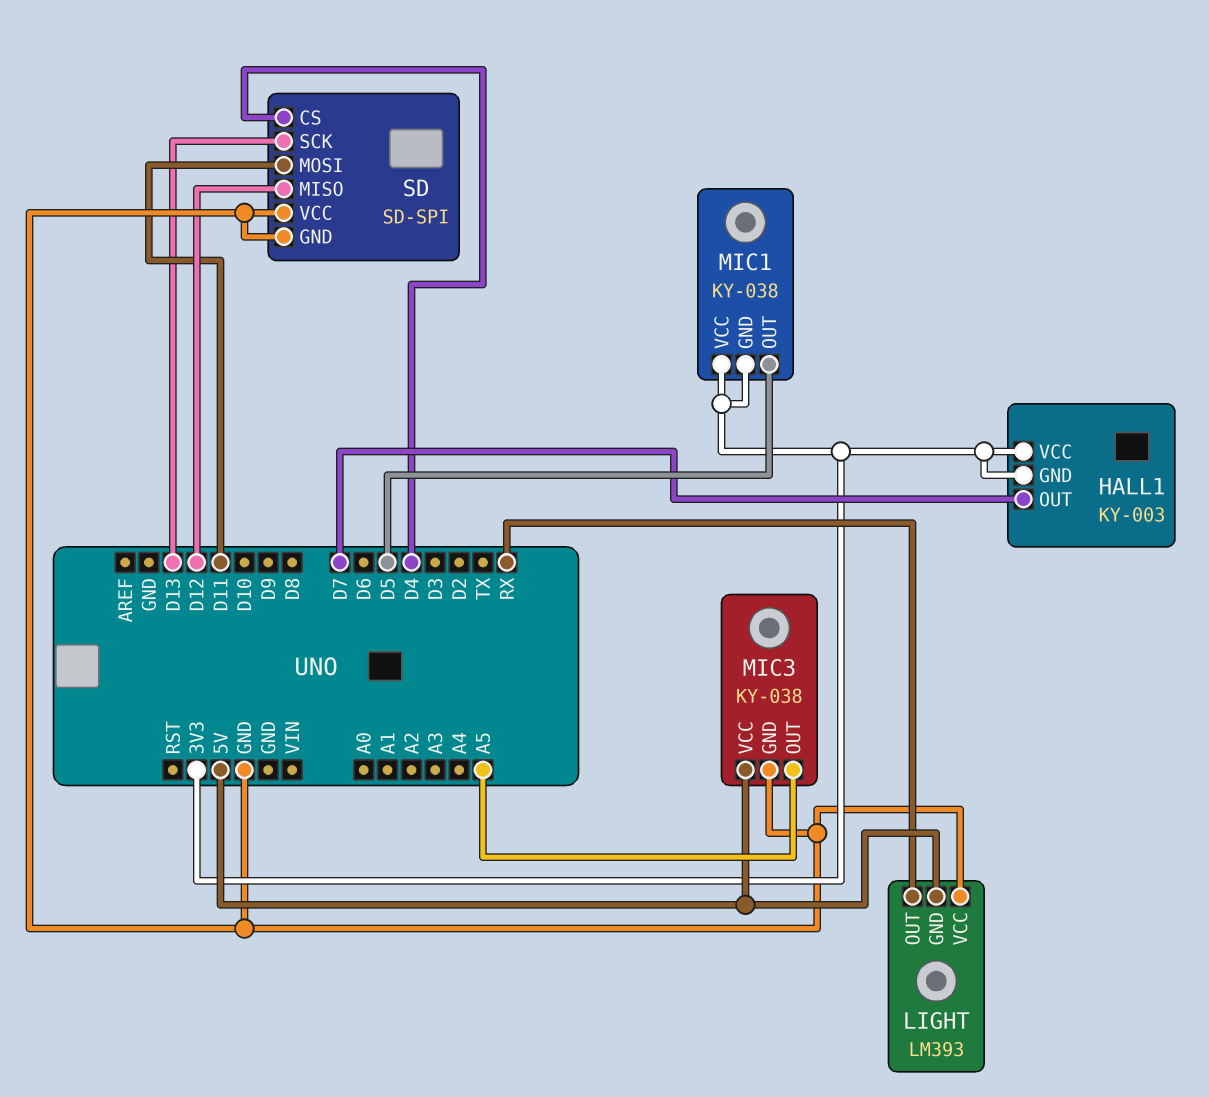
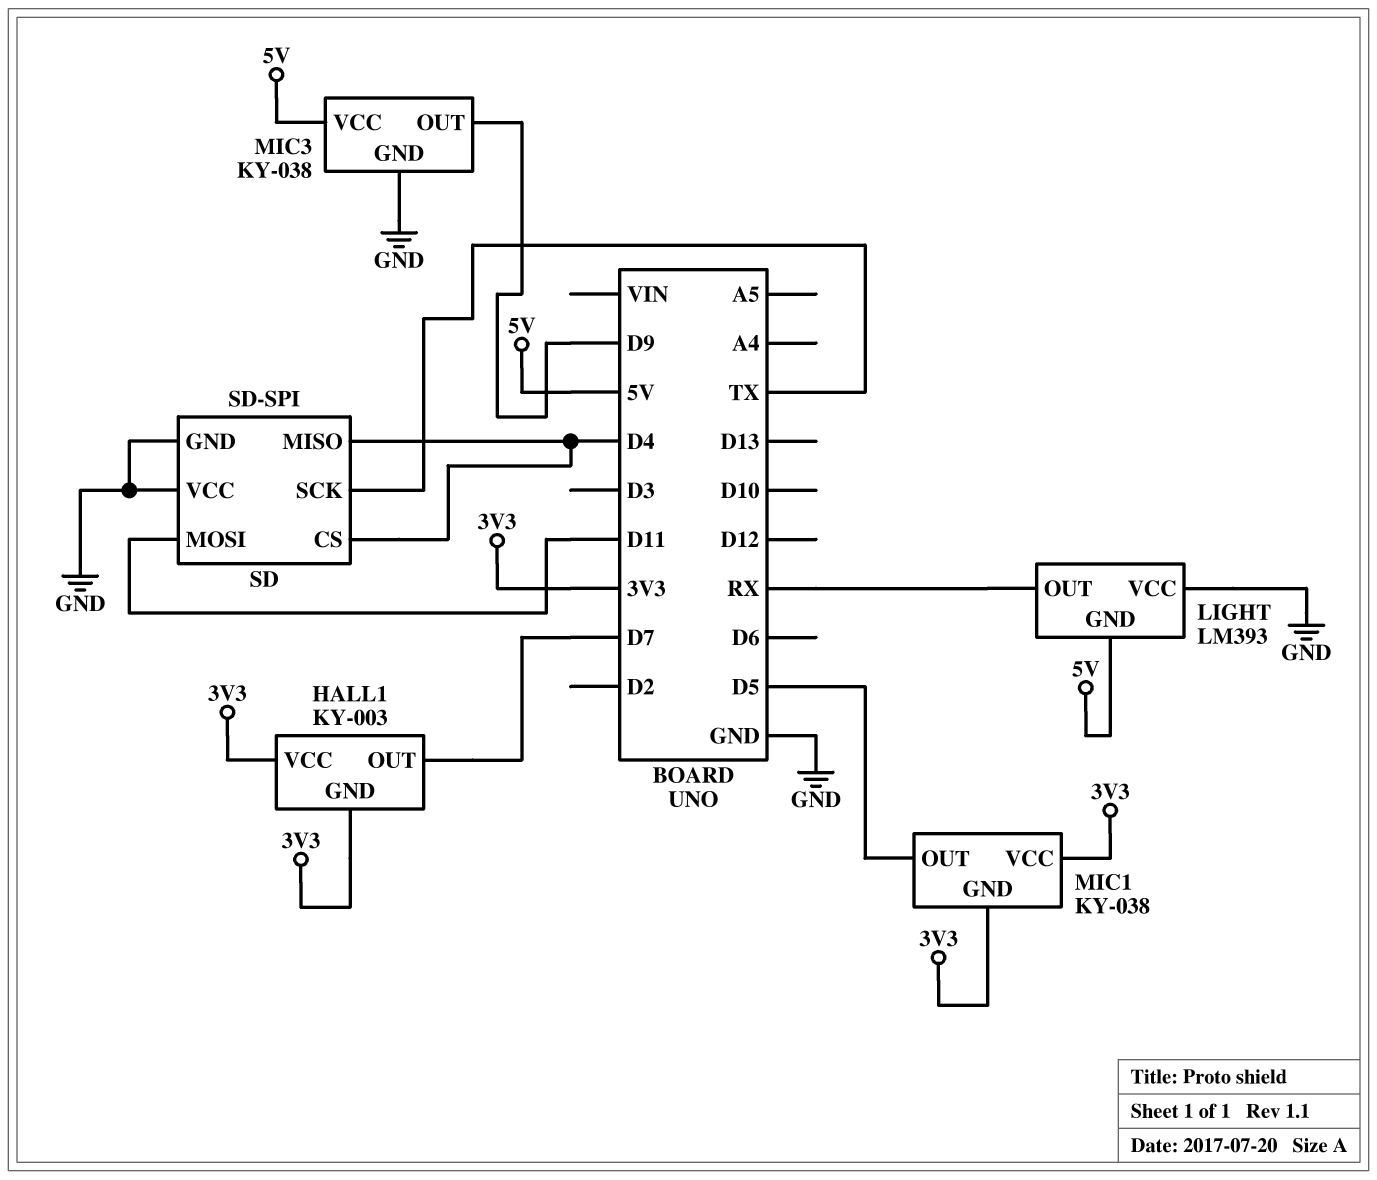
MIC3 pin OUT: A5 -> D9
SD pin MISO: D12 -> D4
SD pin SCK: D13 -> TX

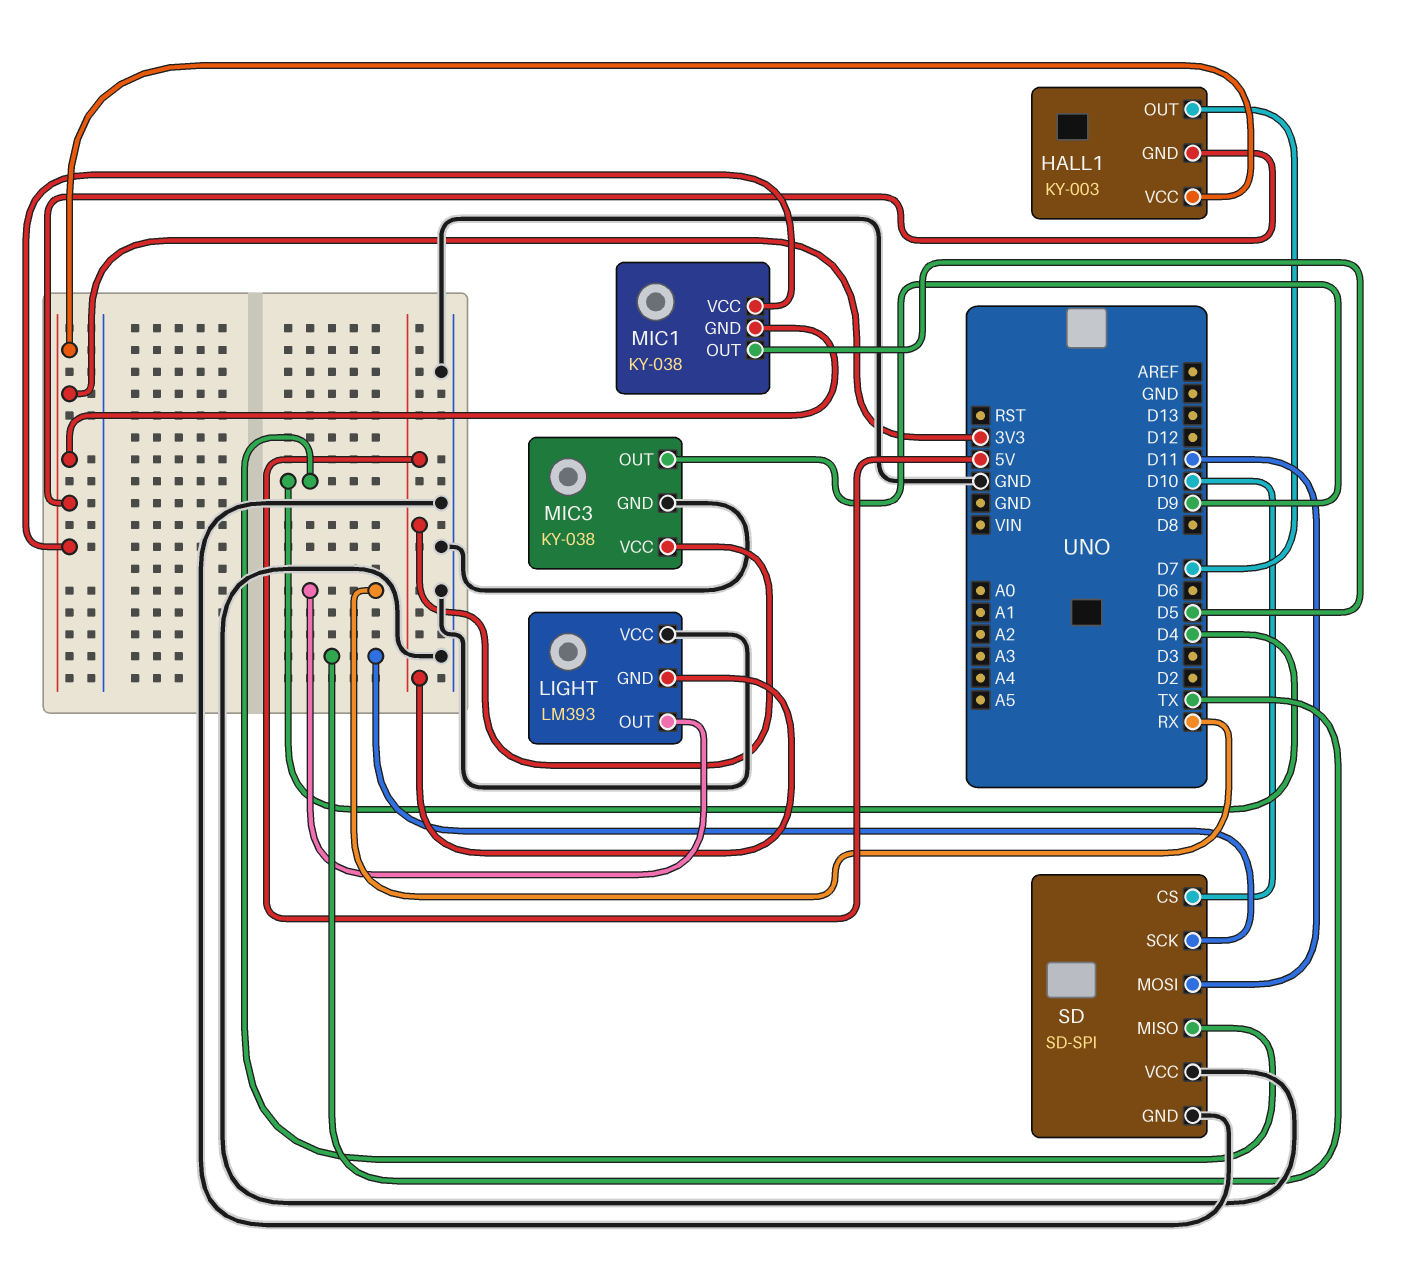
SD pin CS: D4 -> D10

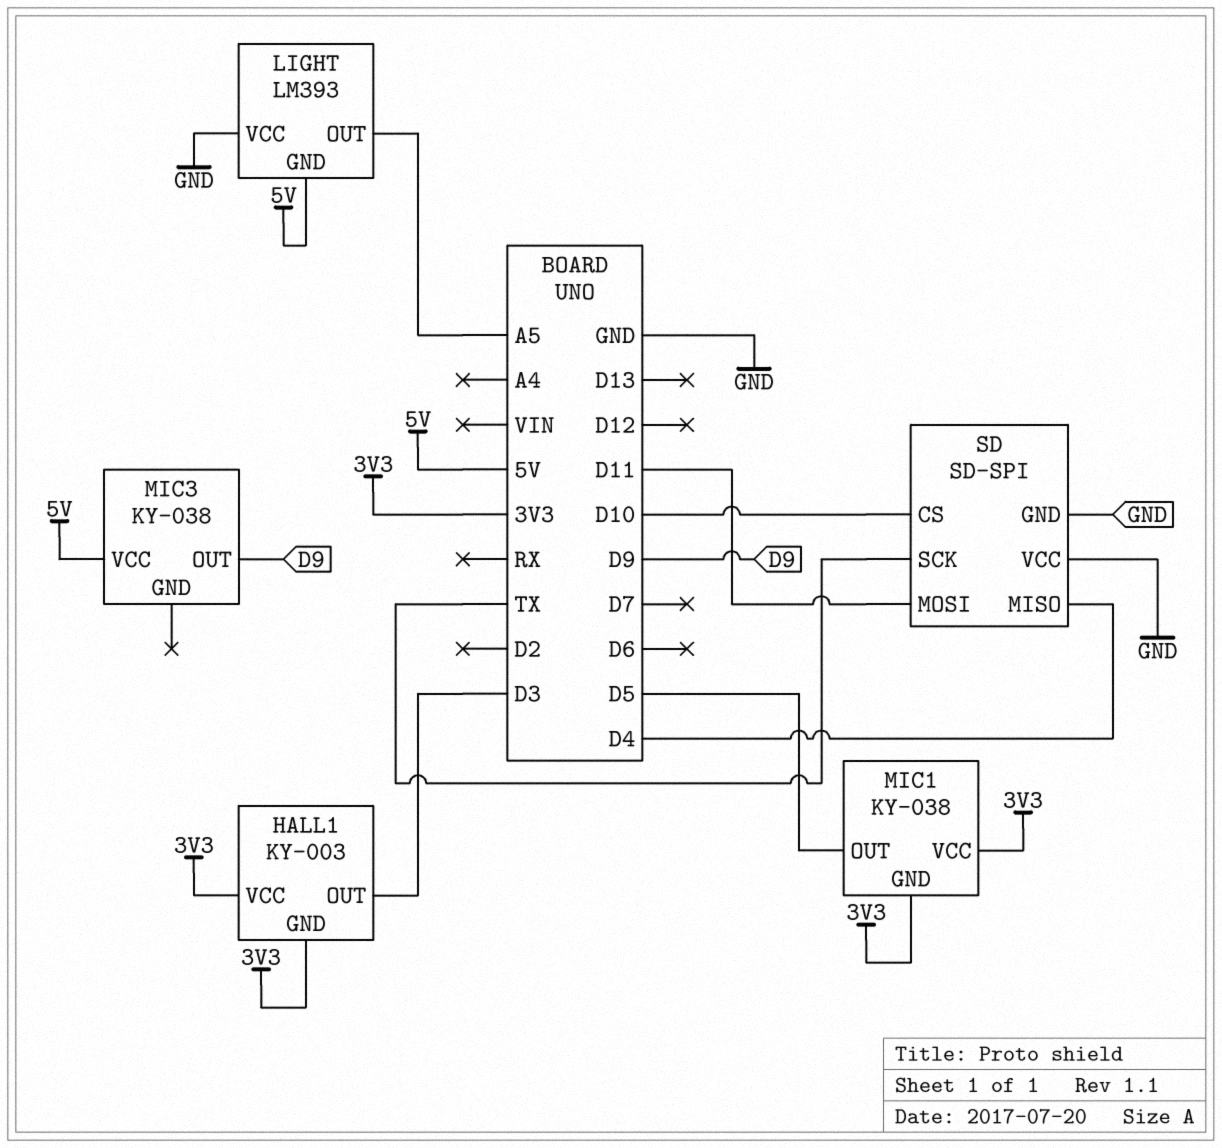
HALL1 pin OUT: D7 -> D3
LIGHT pin OUT: RX -> A5
MIC3 pin GND: GND -> none

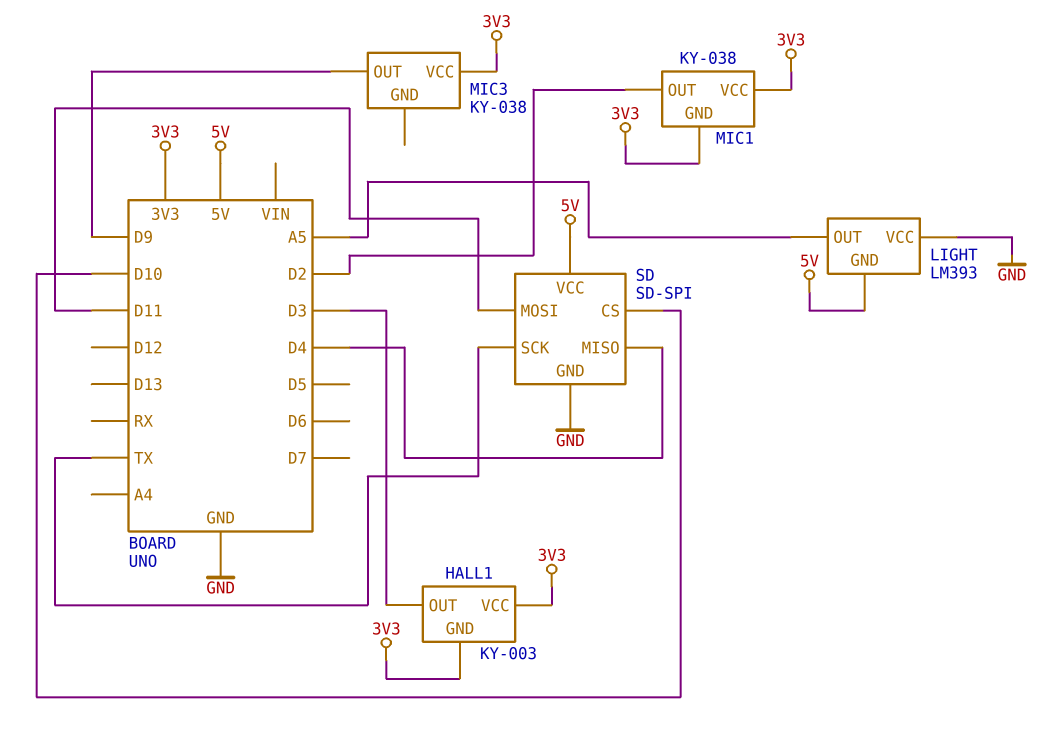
MIC1 pin OUT: D5 -> D2
MIC3 pin VCC: 5V -> 3V3
SD pin VCC: GND -> 5V

